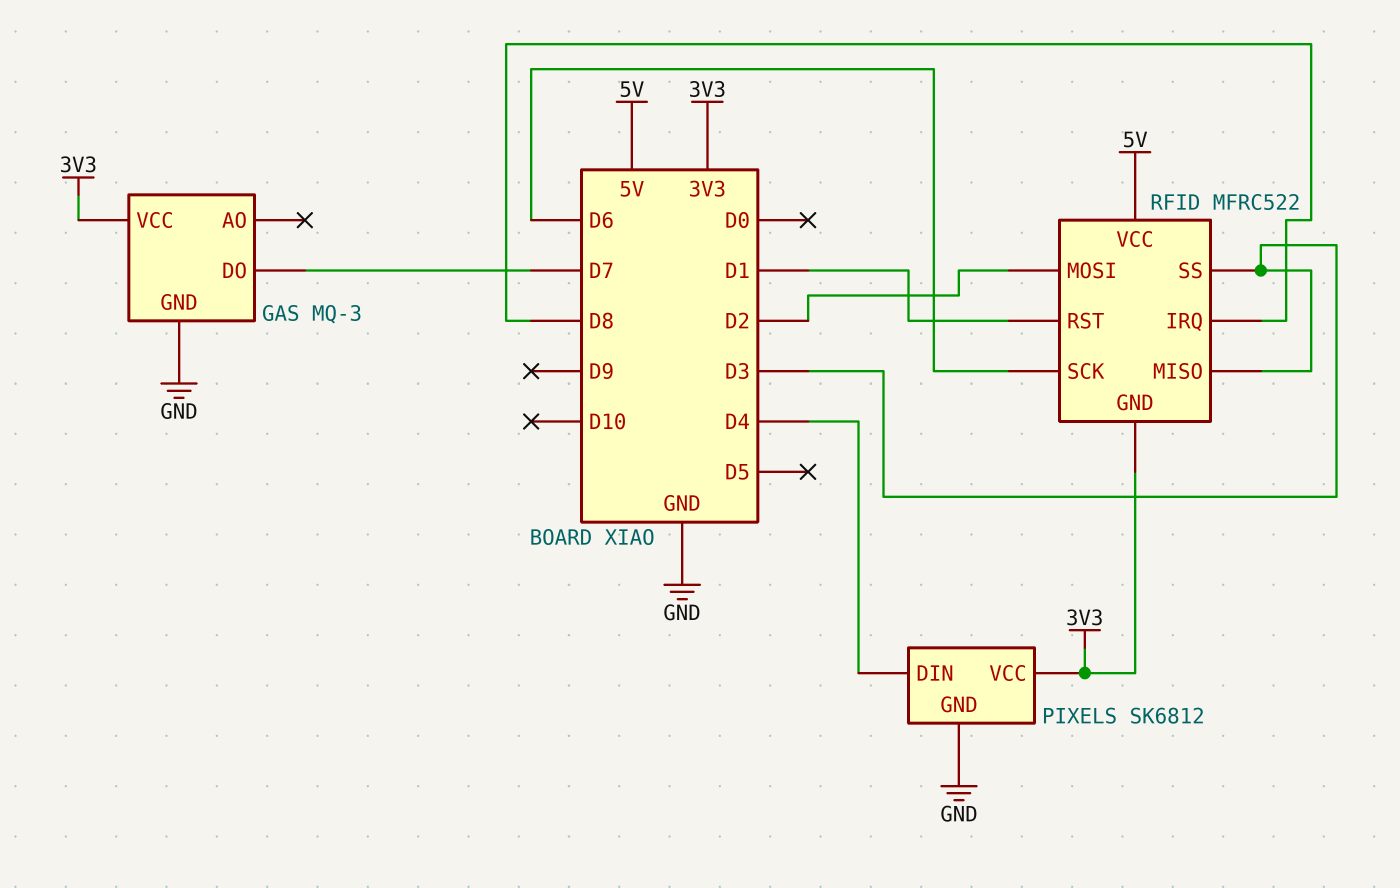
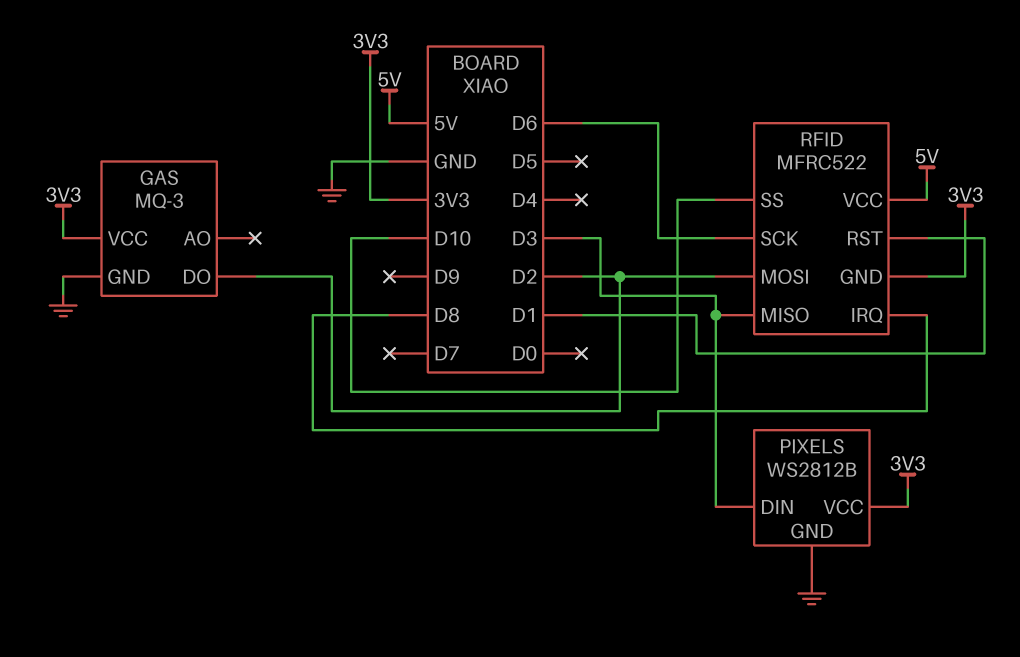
GAS pin DO: D7 -> D2
PIXELS: SK6812 -> WS2812B
PIXELS pin DIN: D4 -> D3
RFID pin SS: D3 -> D10

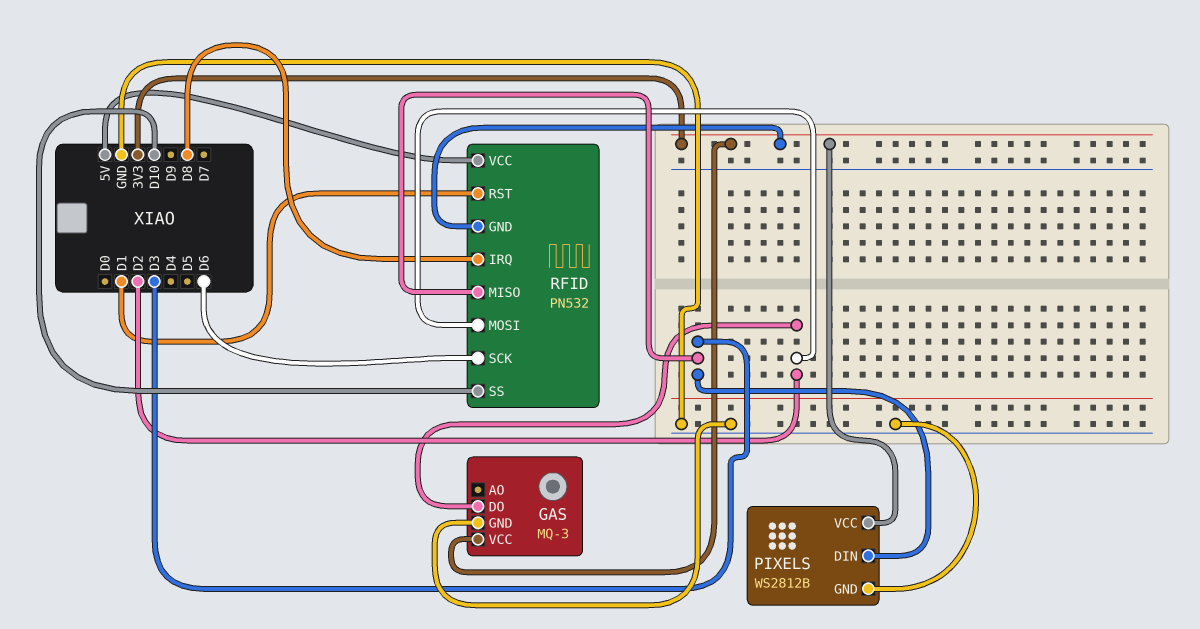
RFID: MFRC522 -> PN532

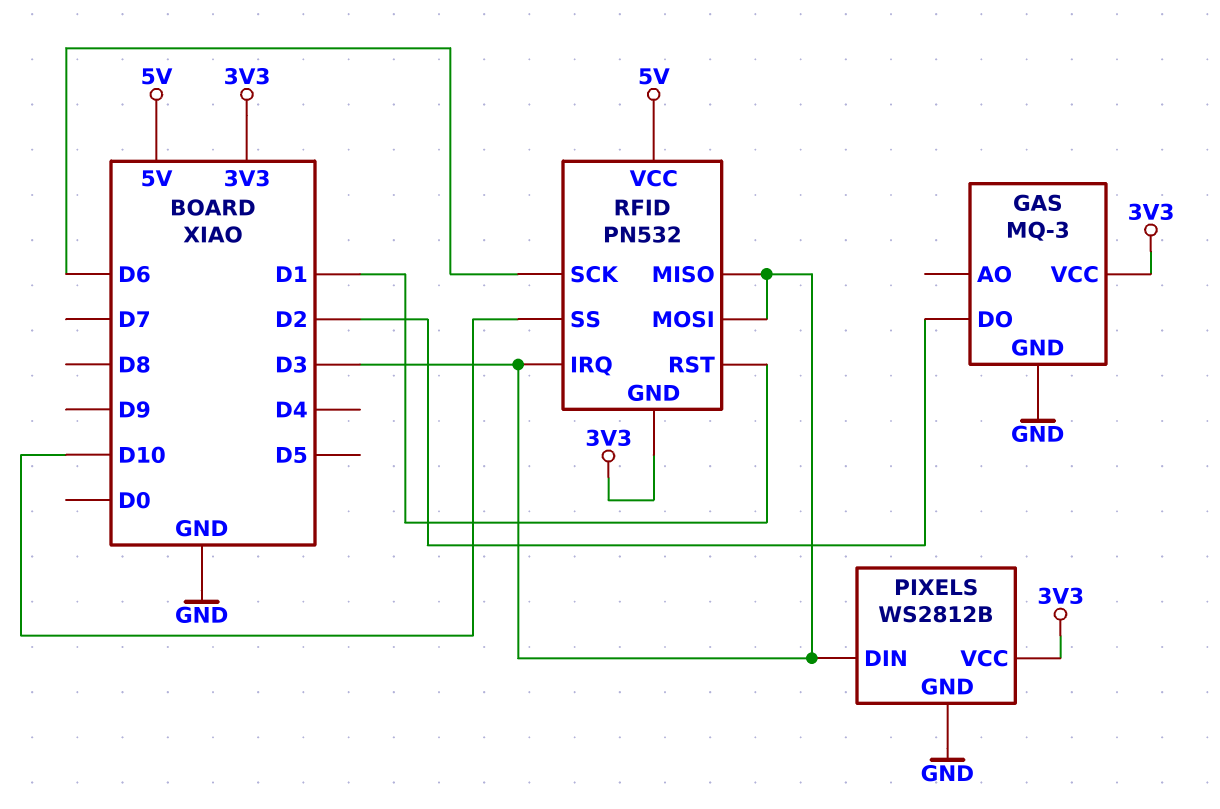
RFID pin IRQ: D8 -> D3
RFID pin MOSI: D2 -> D3

